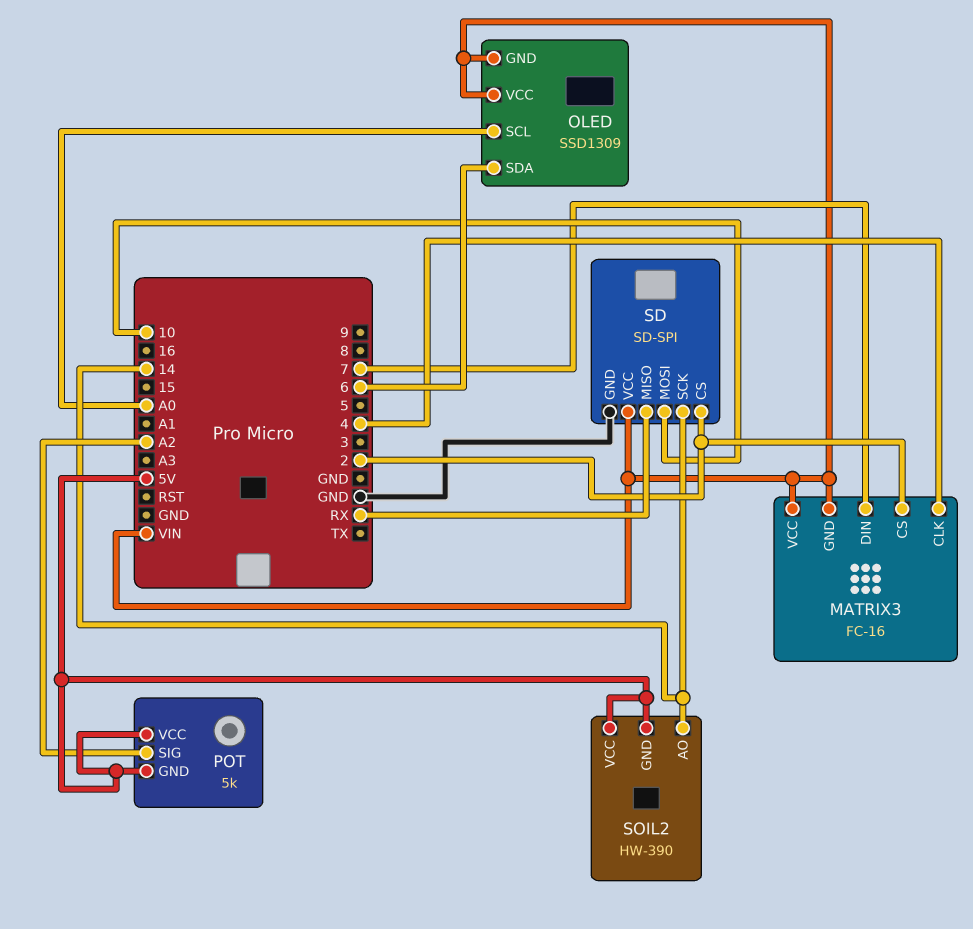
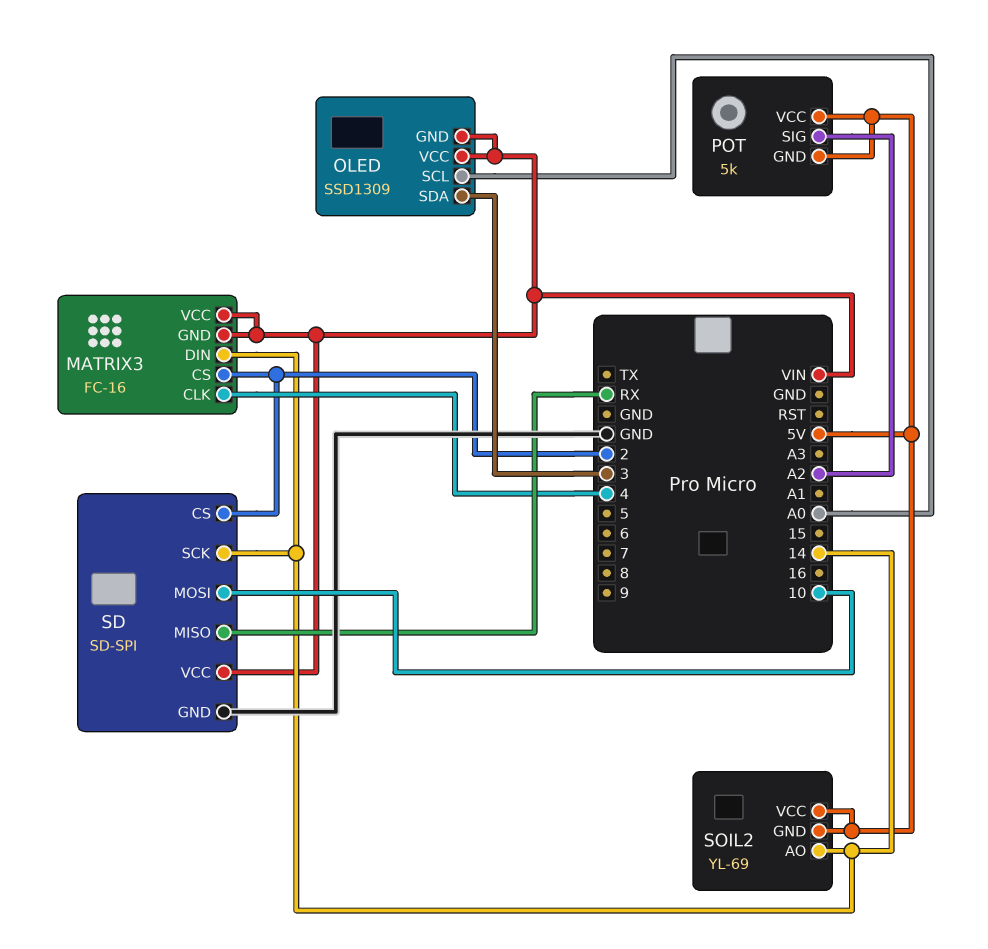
MATRIX3 pin DIN: 7 -> 14
OLED pin SDA: 6 -> 3
SOIL2: HW-390 -> YL-69

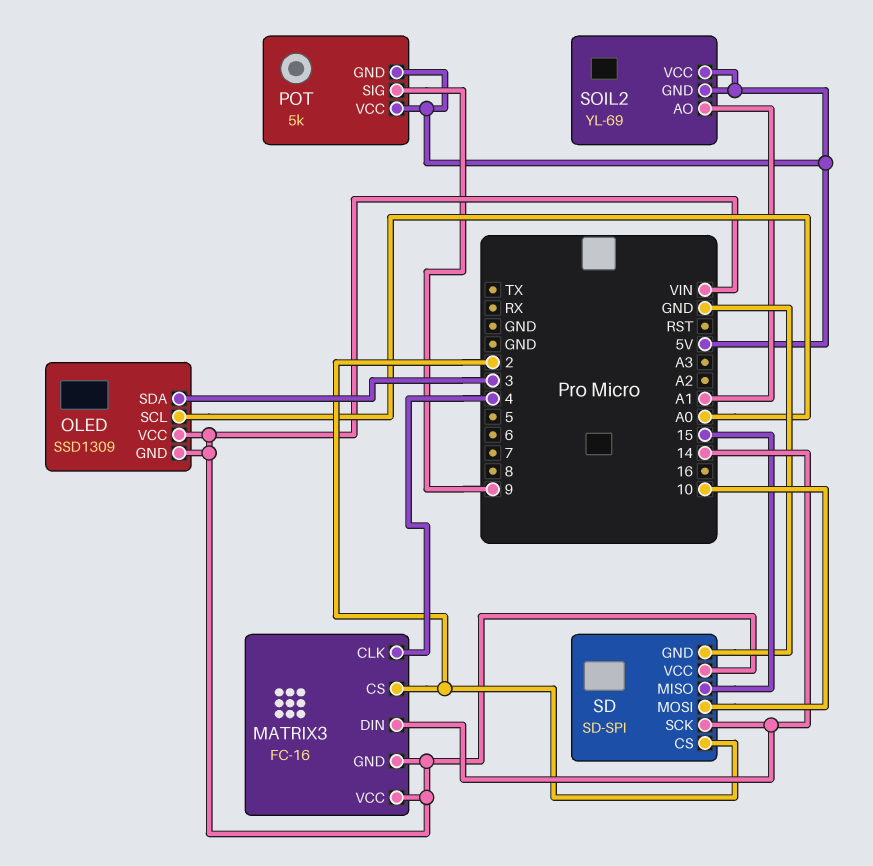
POT pin SIG: A2 -> 9
SD pin MISO: RX -> 15
SOIL2 pin AO: 14 -> A1

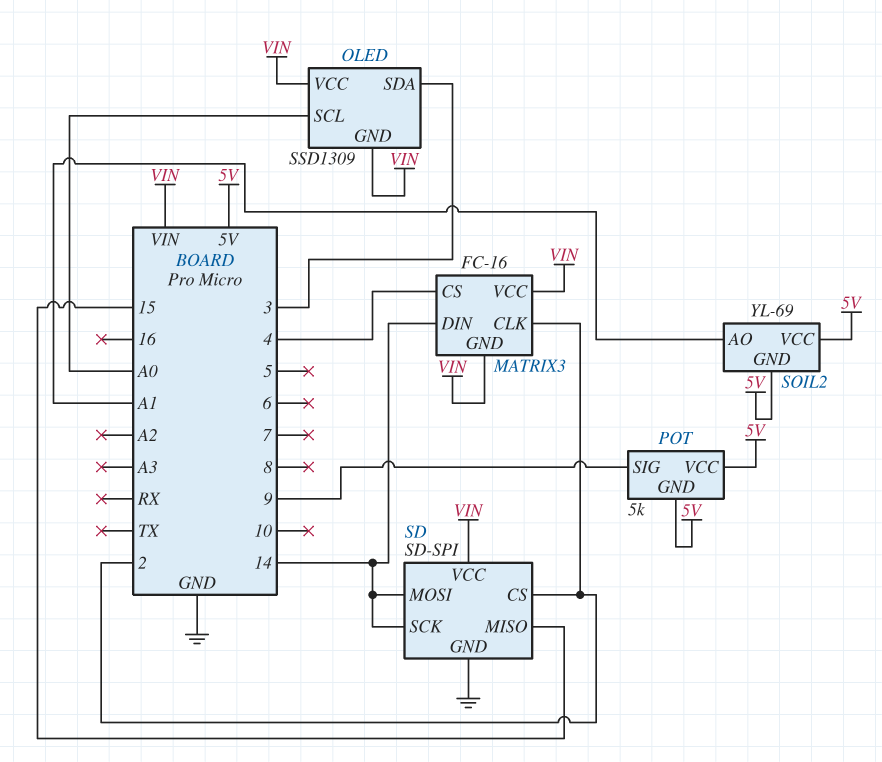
MATRIX3 pin CLK: 4 -> 2
MATRIX3 pin CS: 2 -> 4
SD pin MOSI: 10 -> 14

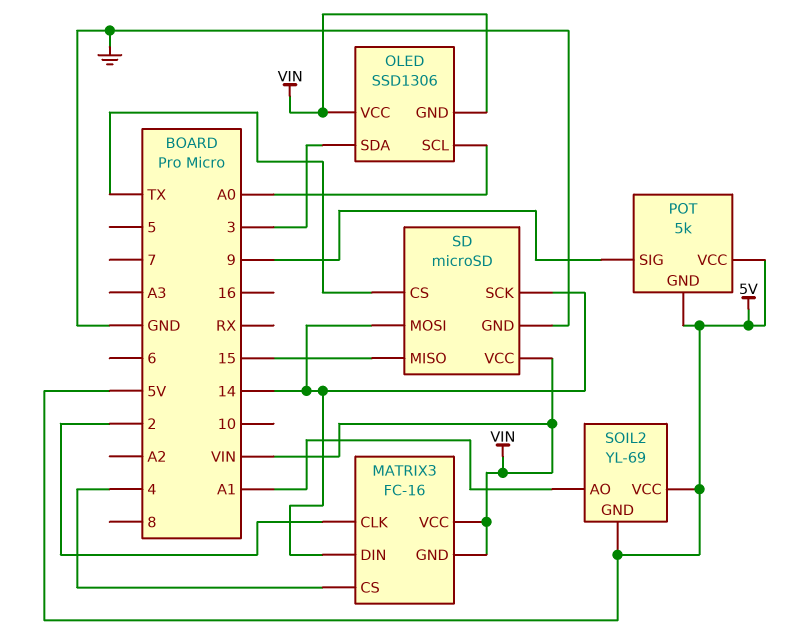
OLED: SSD1309 -> SSD1306
SD: SD-SPI -> microSD
SD pin CS: 2 -> TX

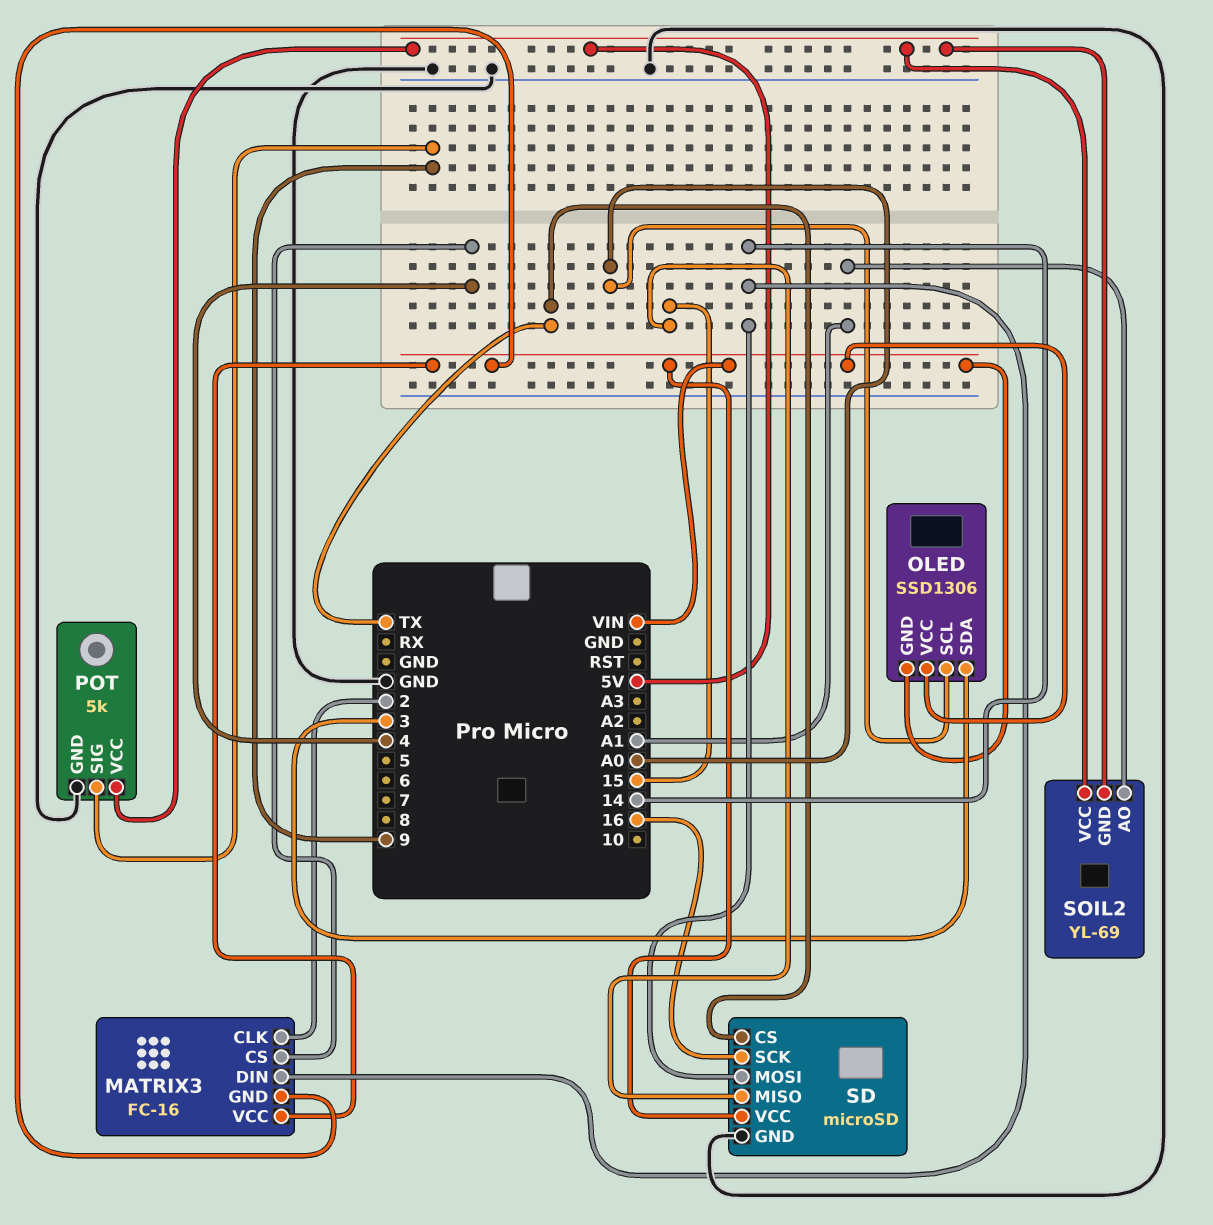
POT pin GND: 5V -> GND
SD pin SCK: 14 -> 16

